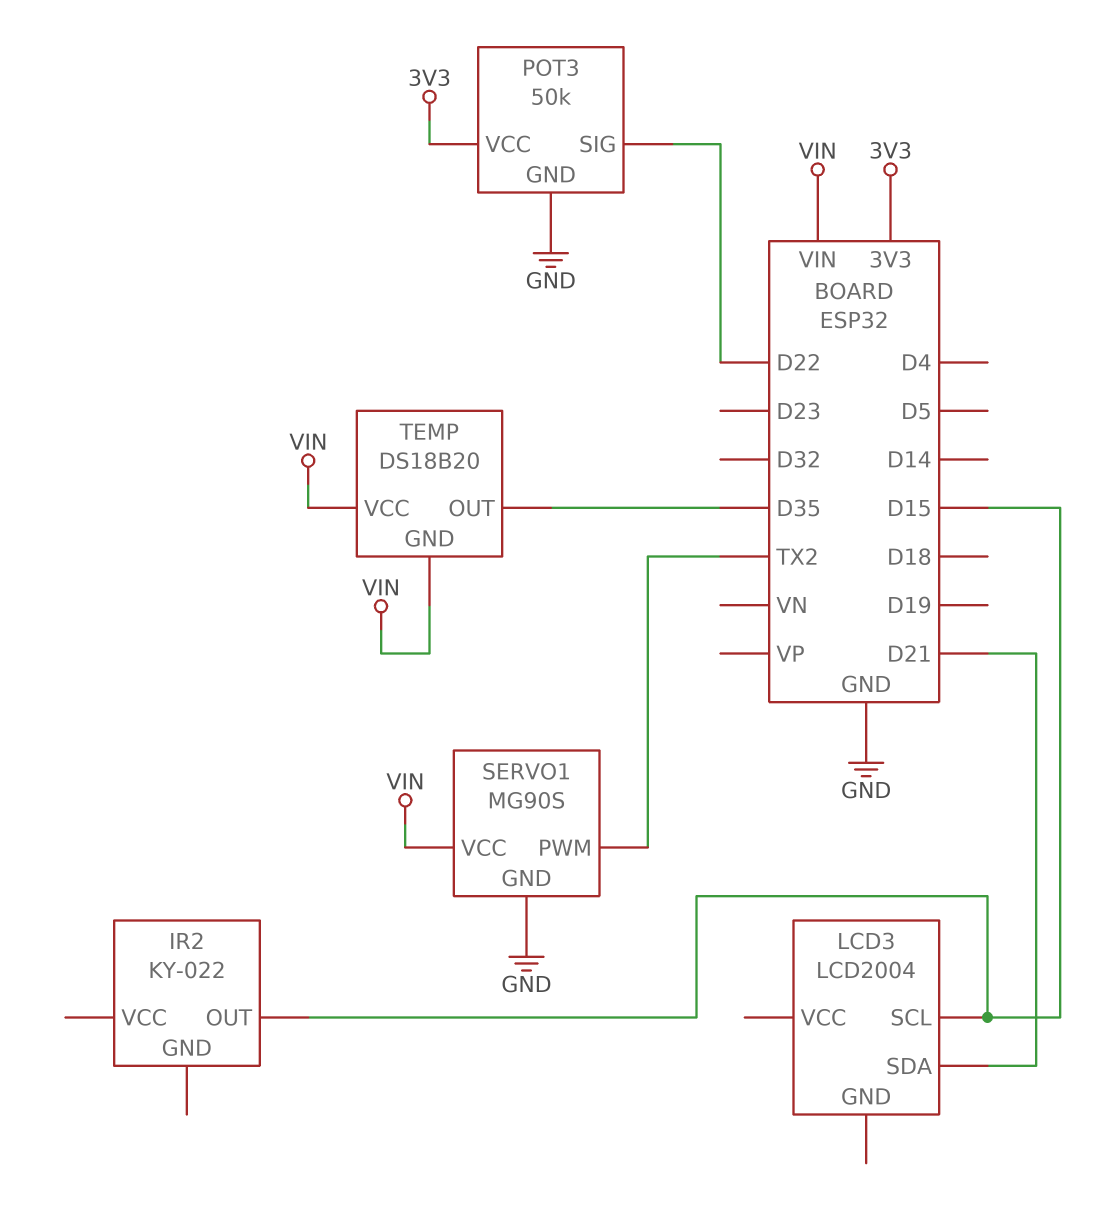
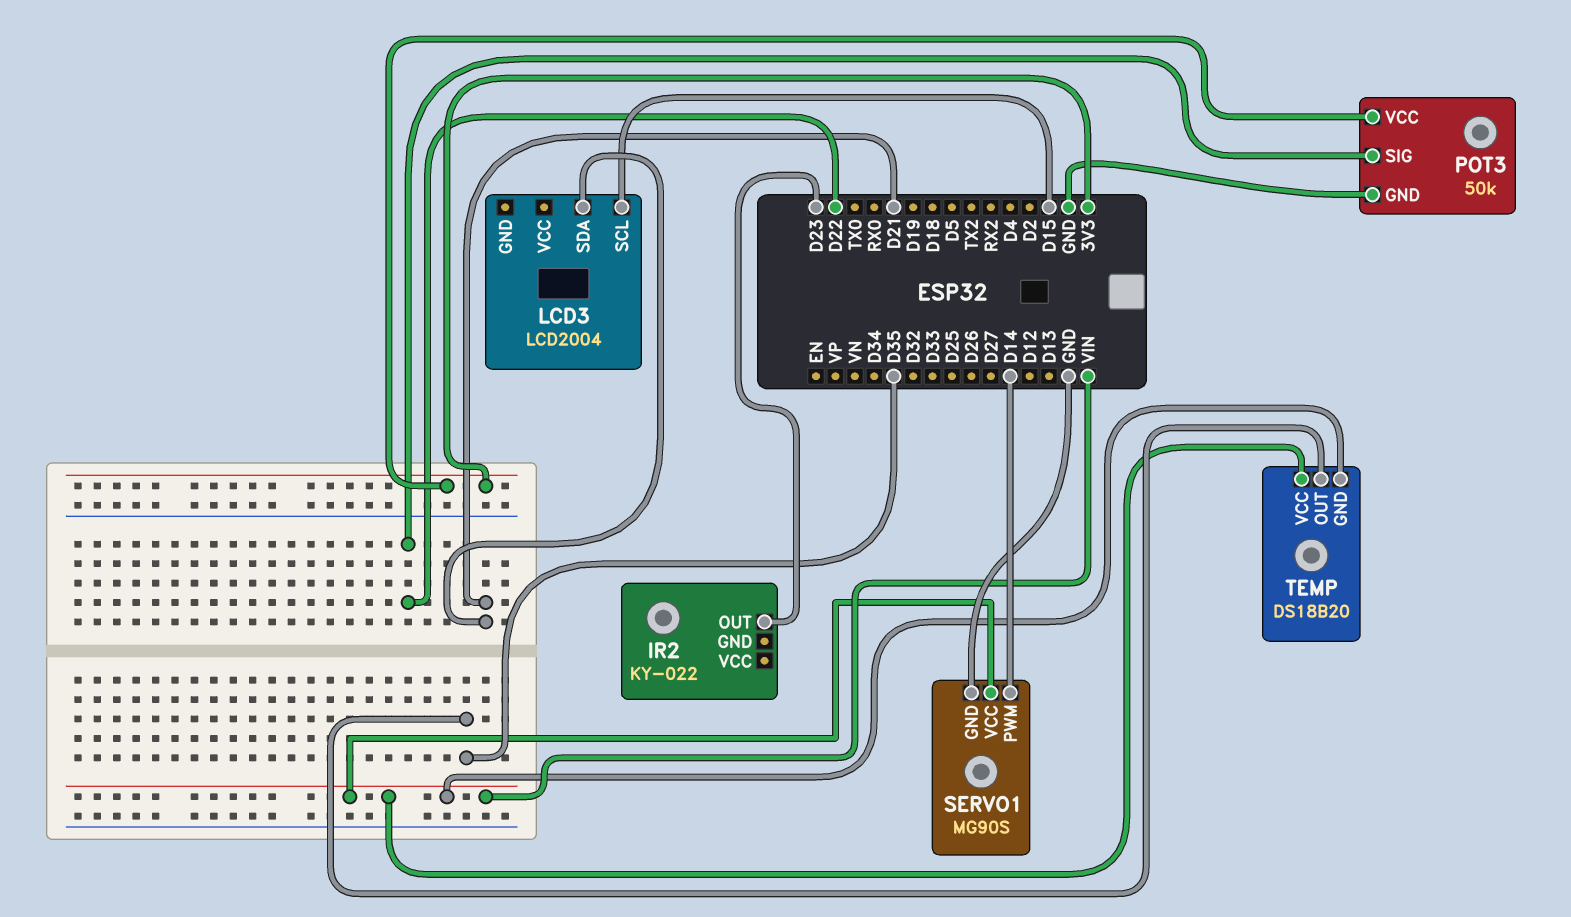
IR2 pin OUT: D15 -> D23
SERVO1 pin PWM: TX2 -> D14

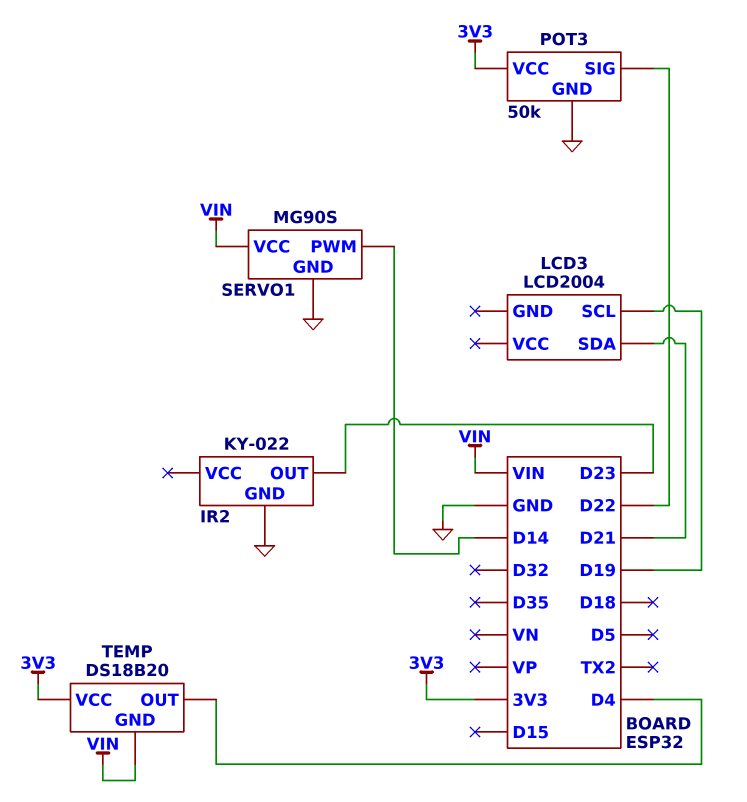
IR2 pin GND: none -> GND
LCD3 pin SCL: D15 -> D19
TEMP pin OUT: D35 -> D4
TEMP pin VCC: VIN -> 3V3

